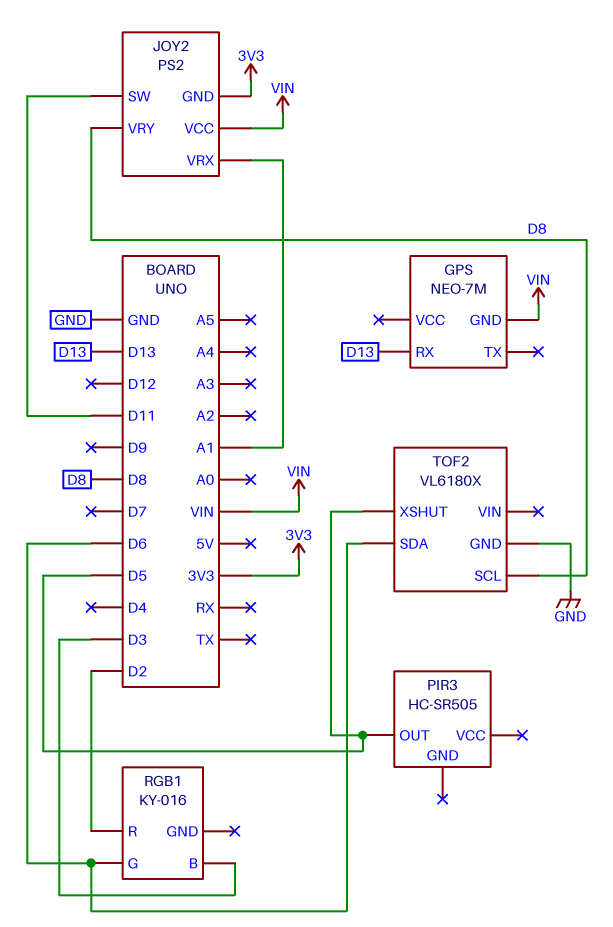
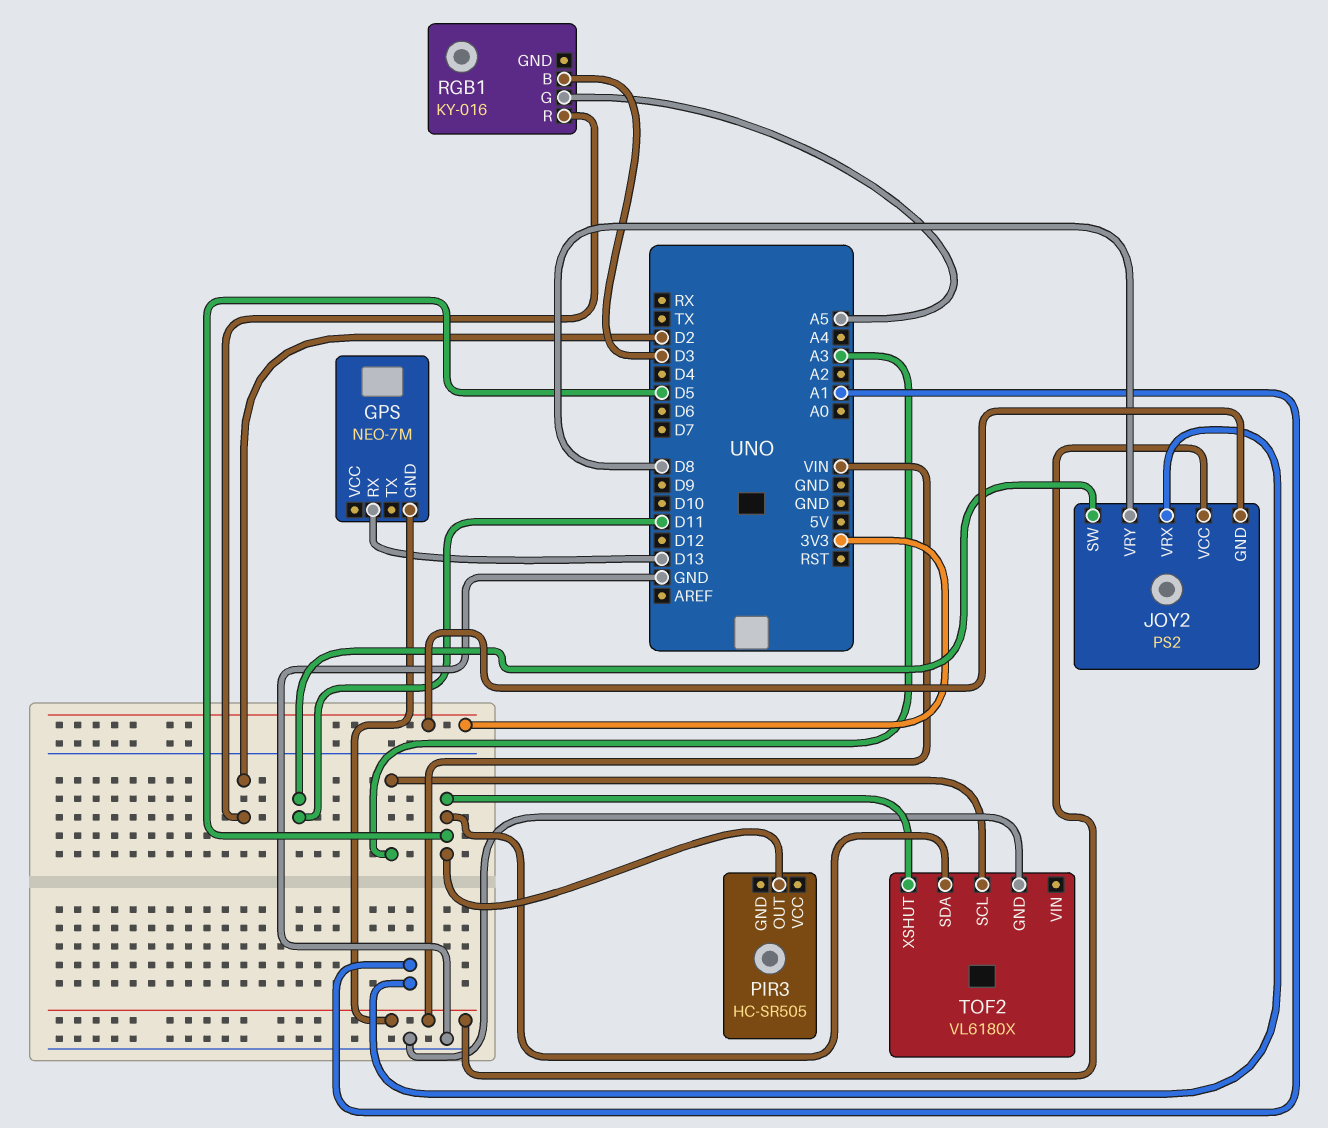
RGB1 pin G: D6 -> A5
TOF2 pin SCL: D8 -> A3
TOF2 pin SDA: D6 -> D5

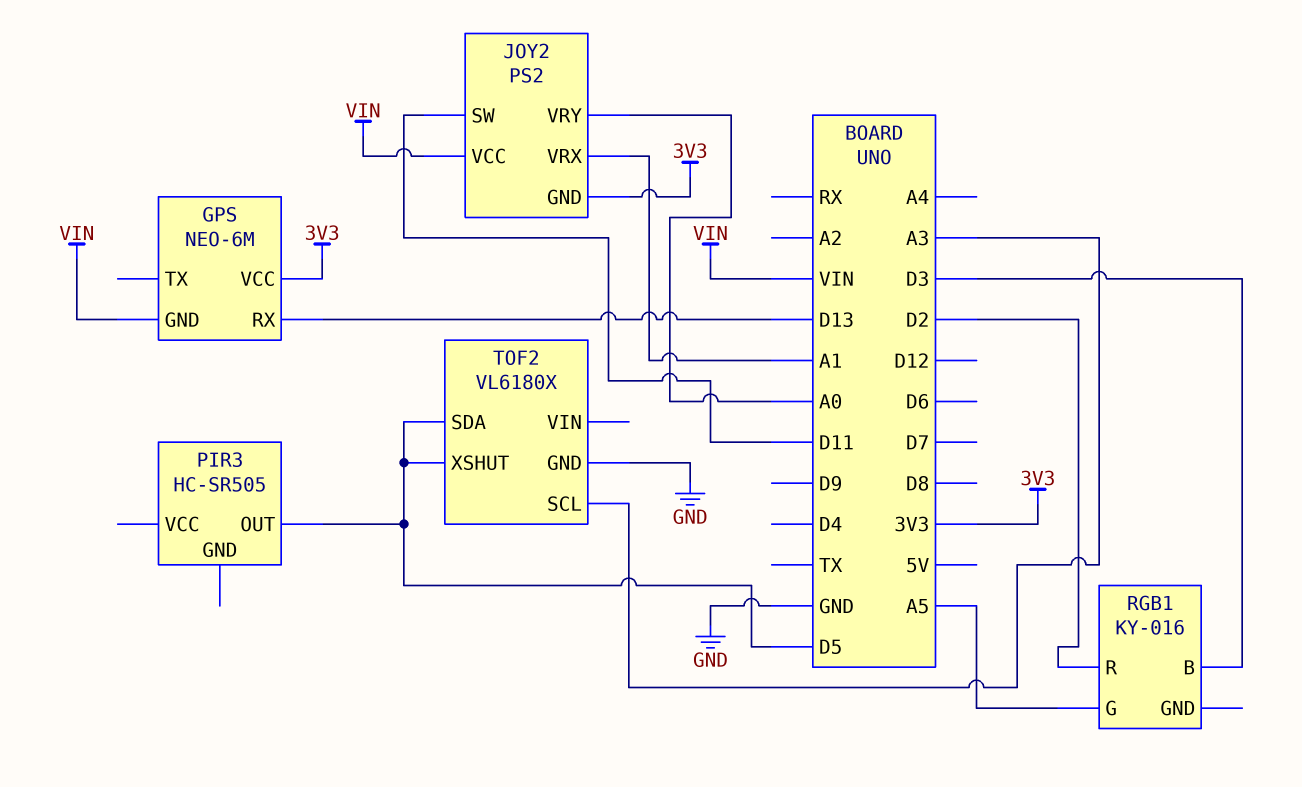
GPS: NEO-7M -> NEO-6M
GPS pin VCC: none -> 3V3
JOY2 pin VRY: D8 -> A0

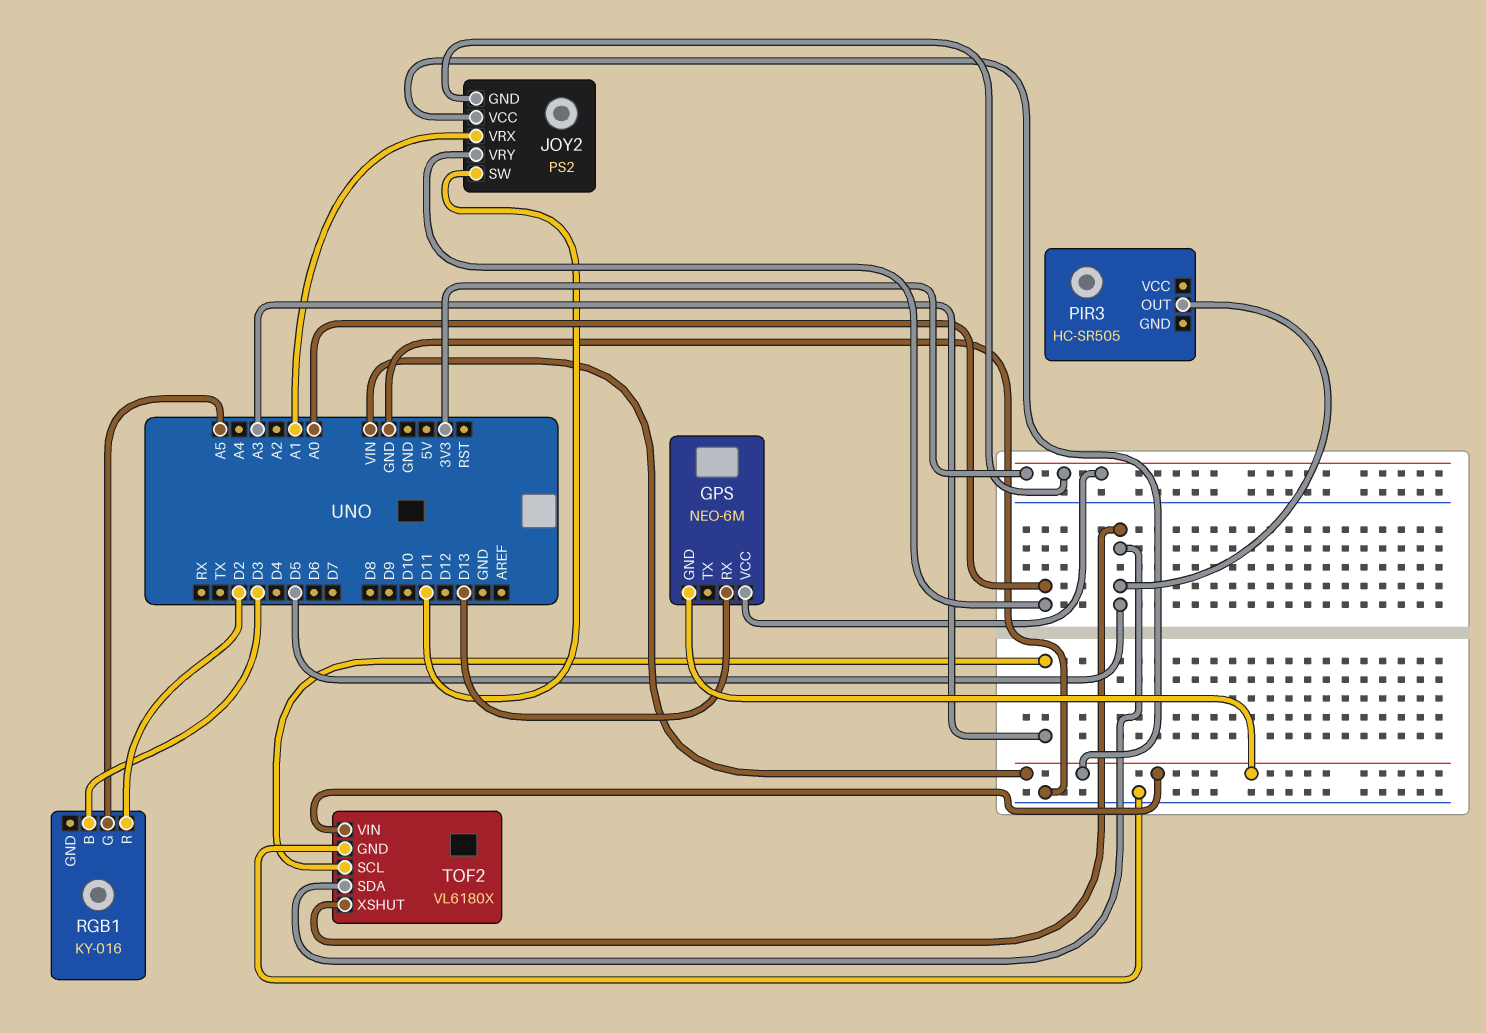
TOF2 pin VIN: none -> VIN

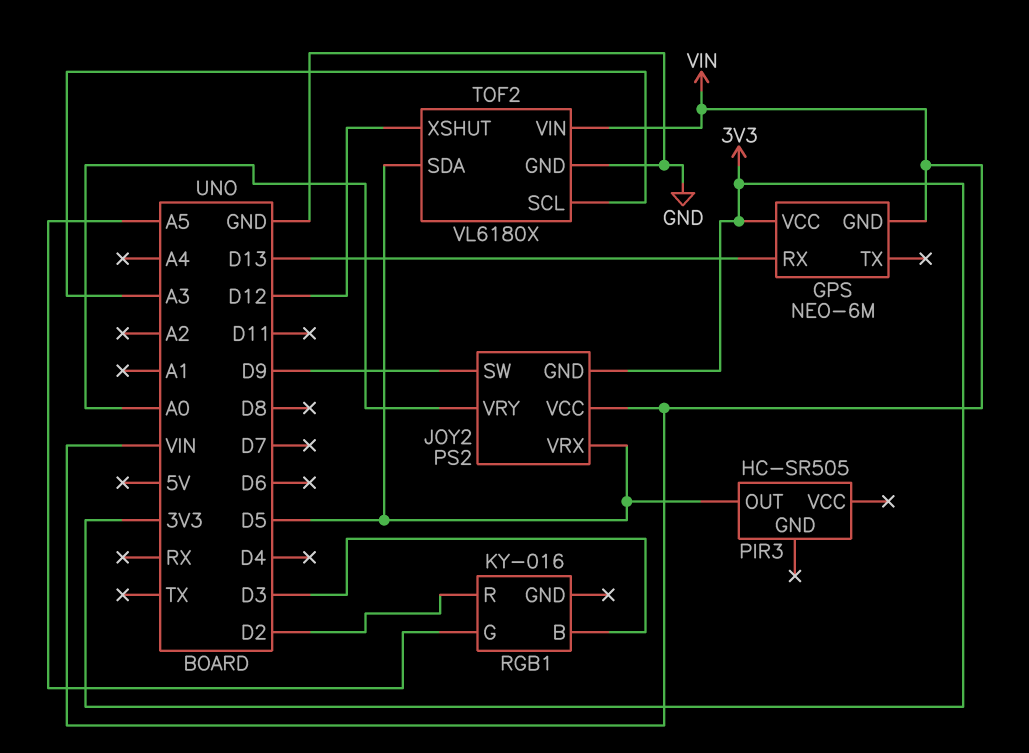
JOY2 pin SW: D11 -> D9
JOY2 pin VRX: A1 -> D5
TOF2 pin XSHUT: D5 -> D12

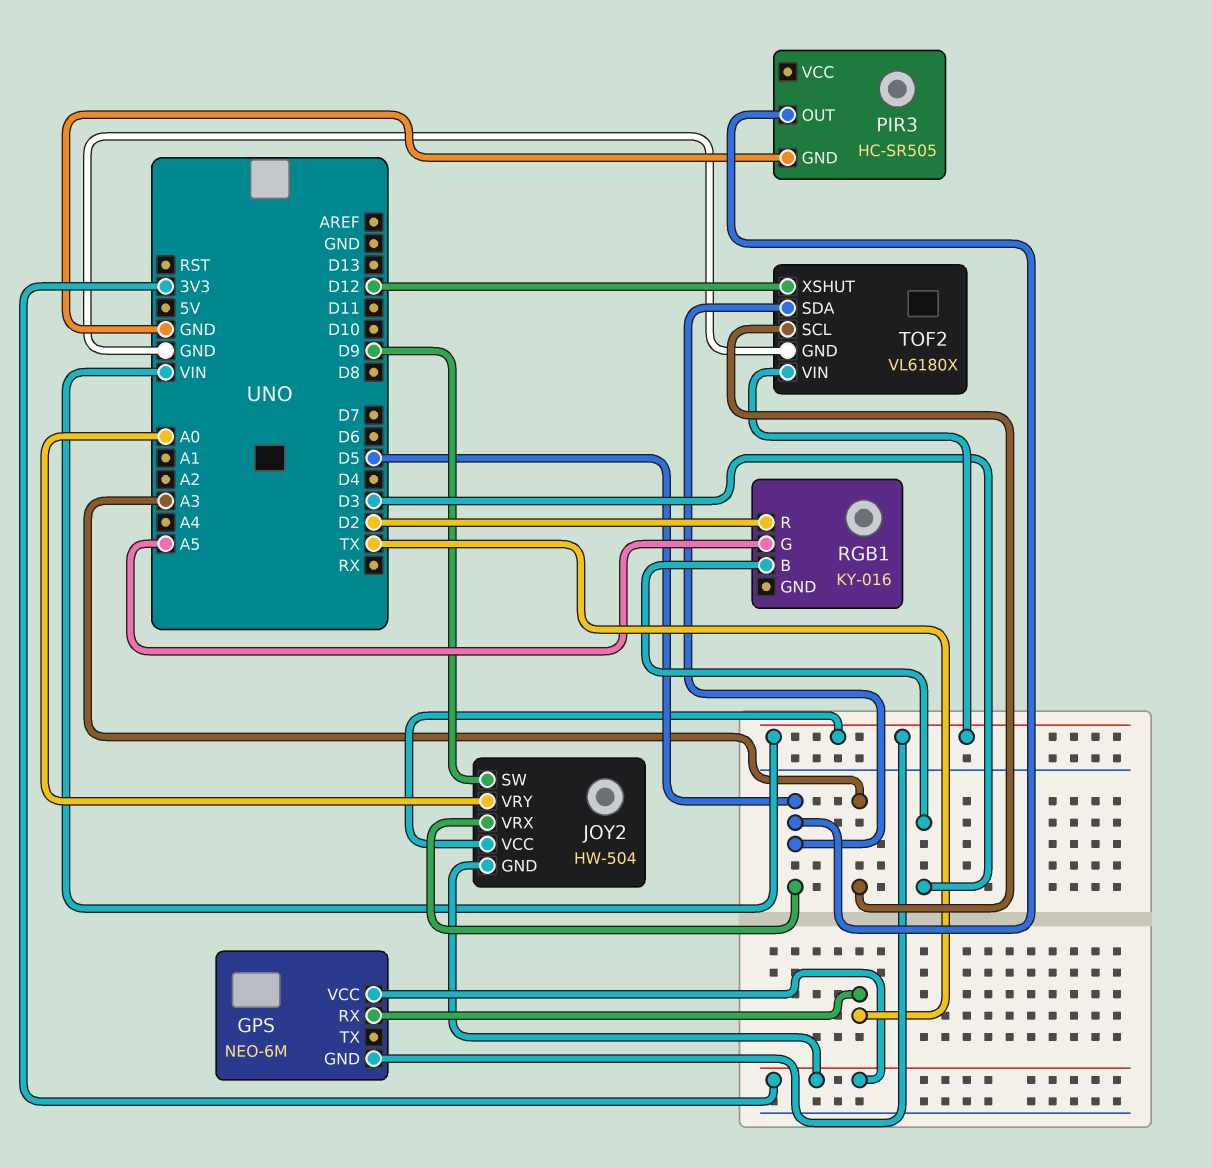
GPS pin RX: D13 -> TX
JOY2: PS2 -> HW-504
PIR3 pin GND: none -> GND

